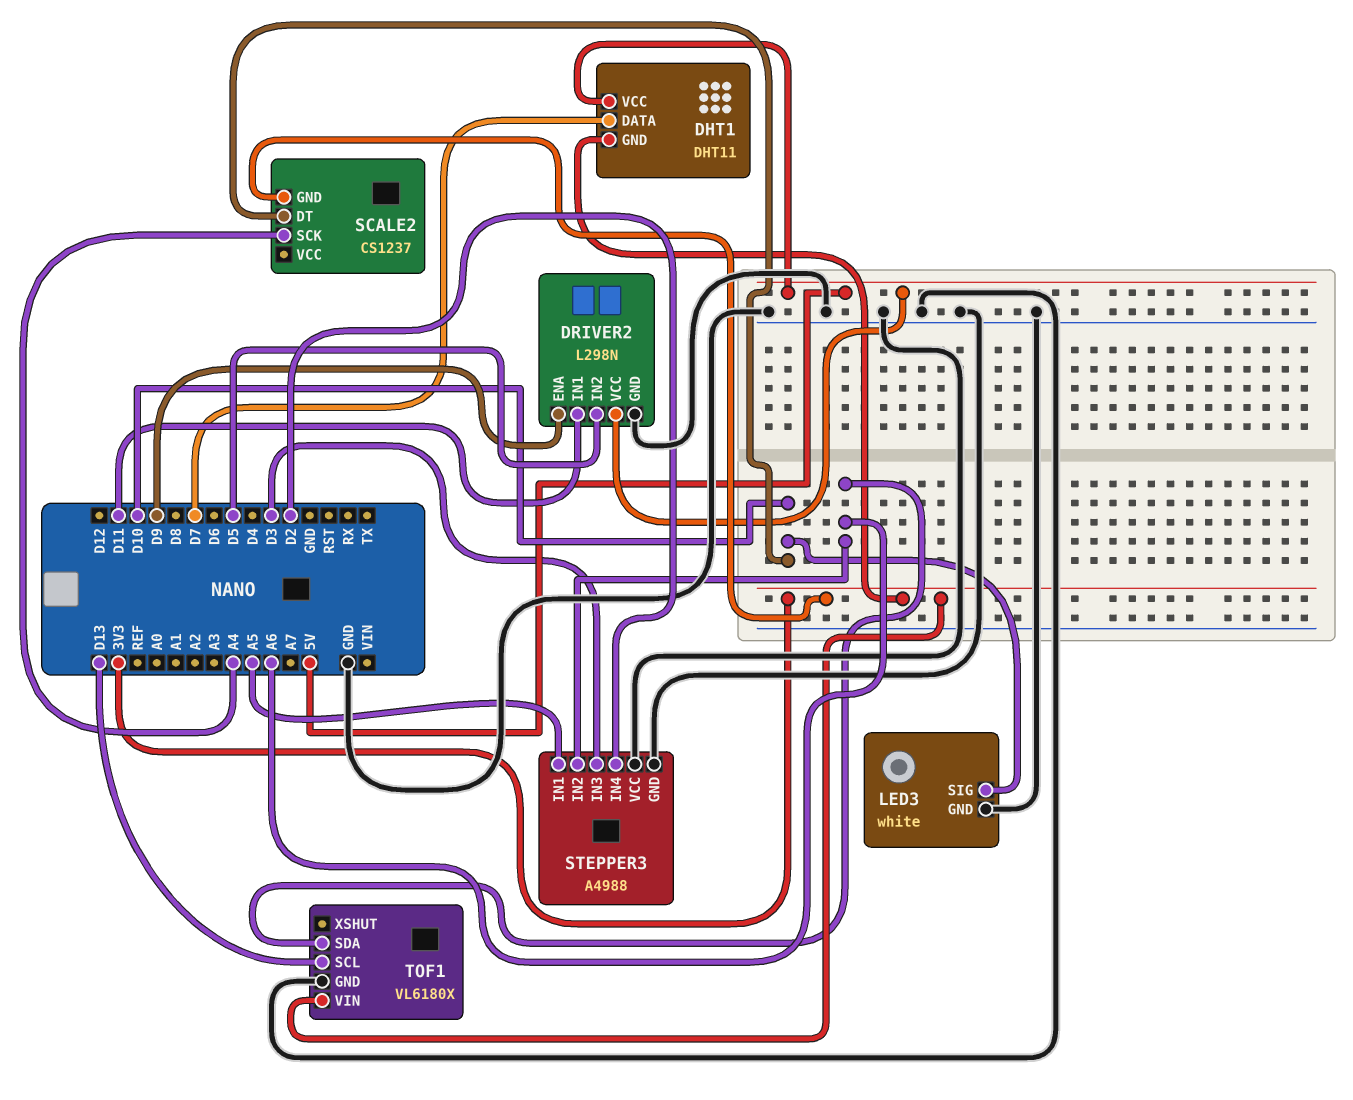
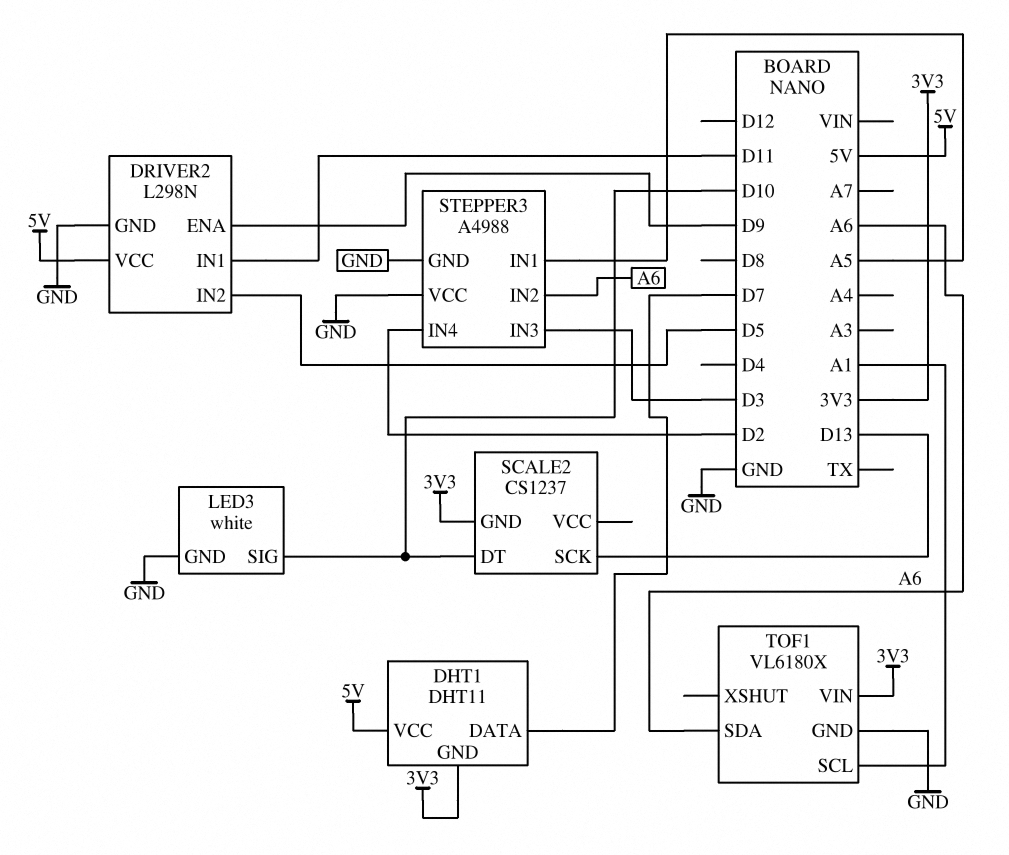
SCALE2 pin SCK: A4 -> D13
TOF1 pin SCL: D13 -> A1

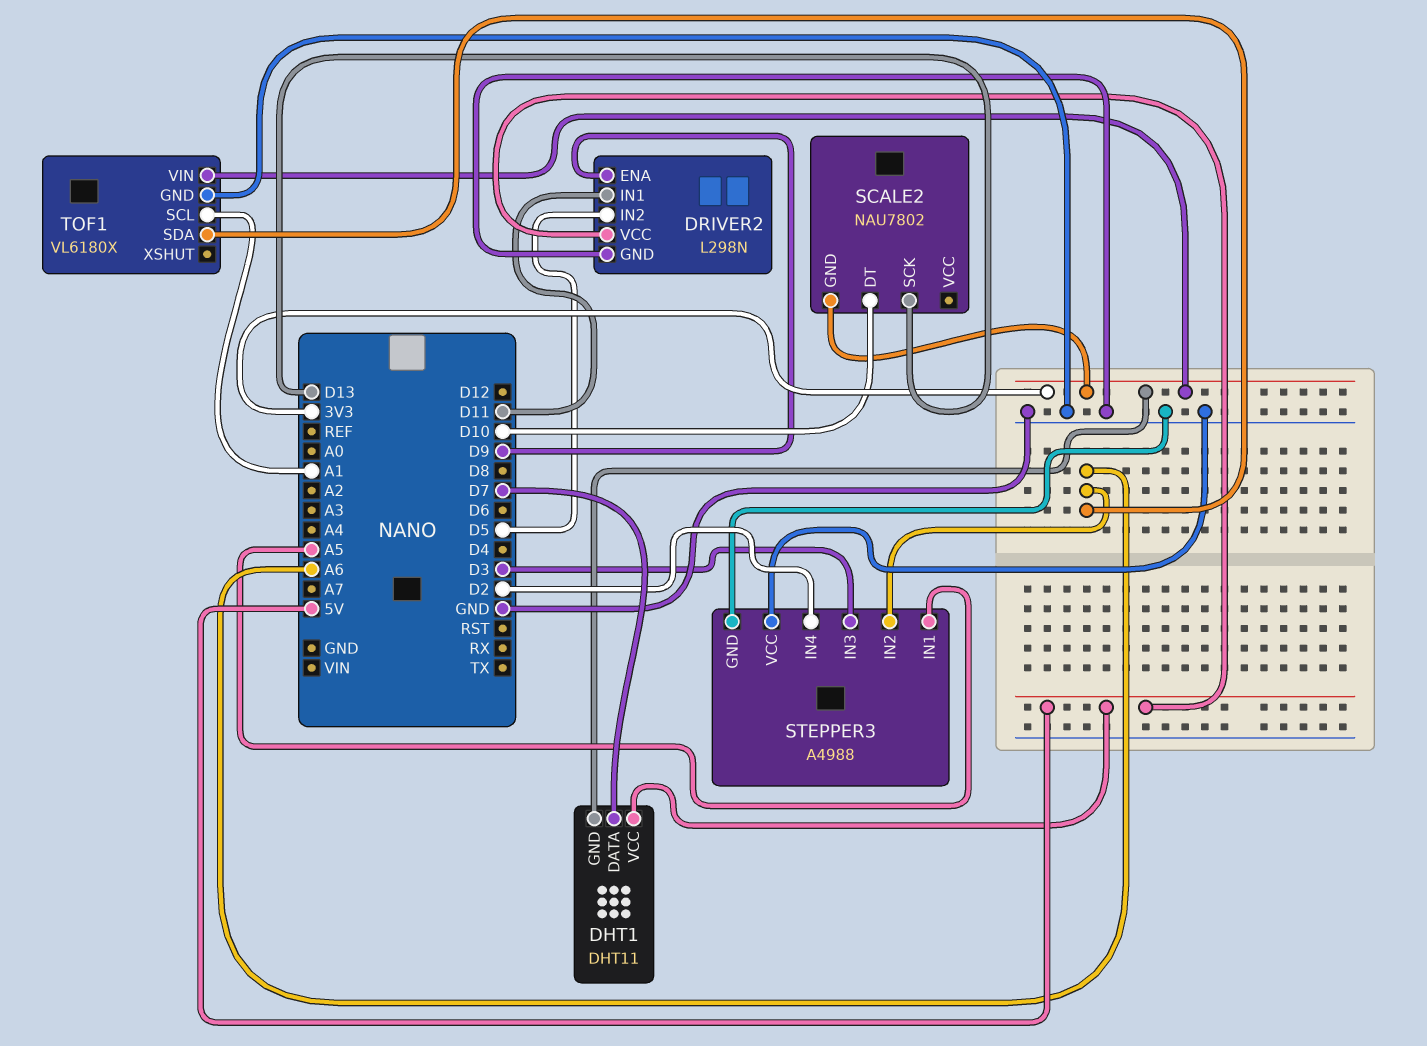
LED3: white -> none
LED3 pin GND: GND -> none
LED3 pin SIG: D10 -> none
SCALE2: CS1237 -> NAU7802

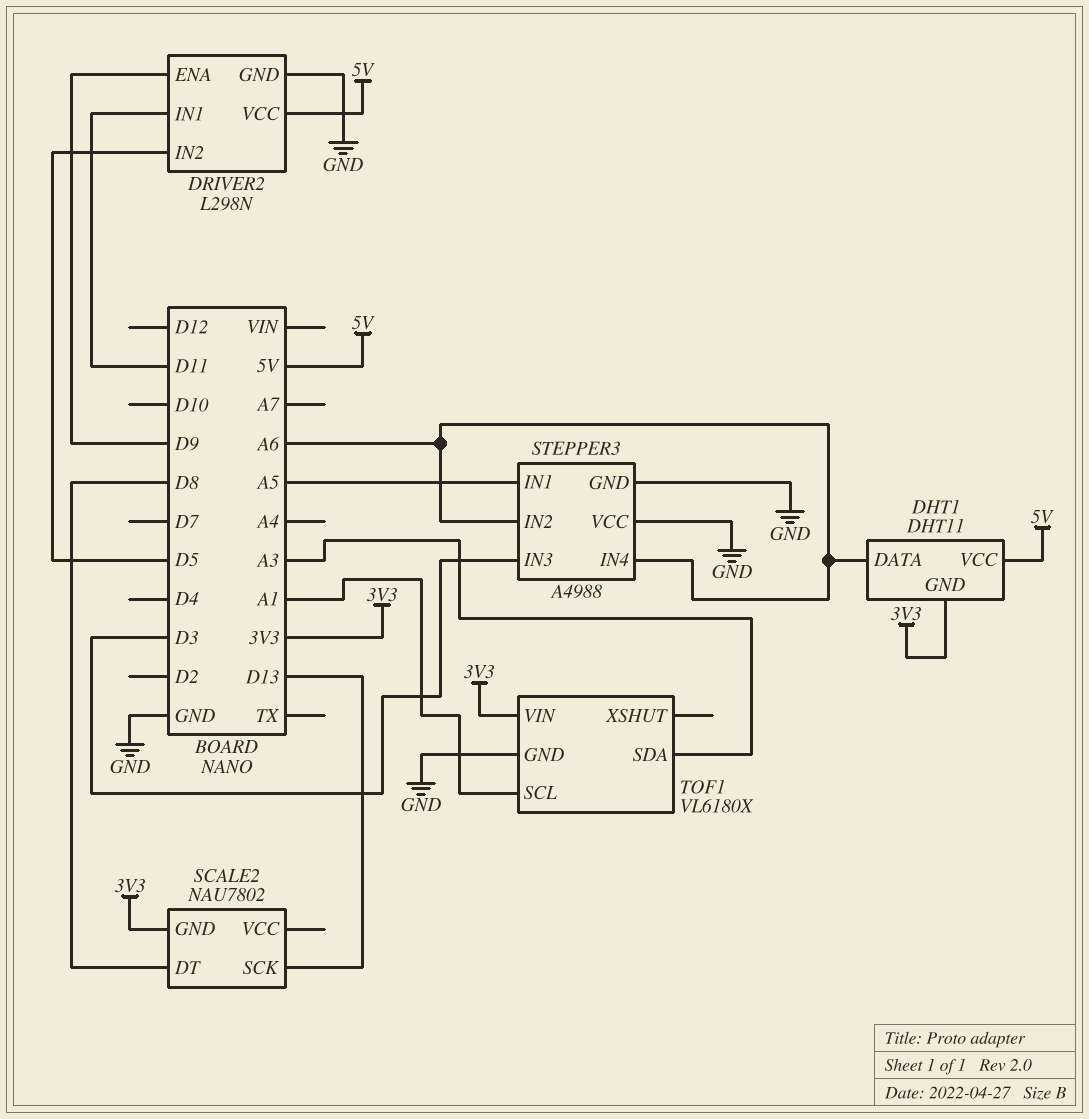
DHT1 pin DATA: D7 -> A6
SCALE2 pin DT: D10 -> D8
STEPPER3 pin IN4: D2 -> A6
TOF1 pin SDA: A6 -> A3

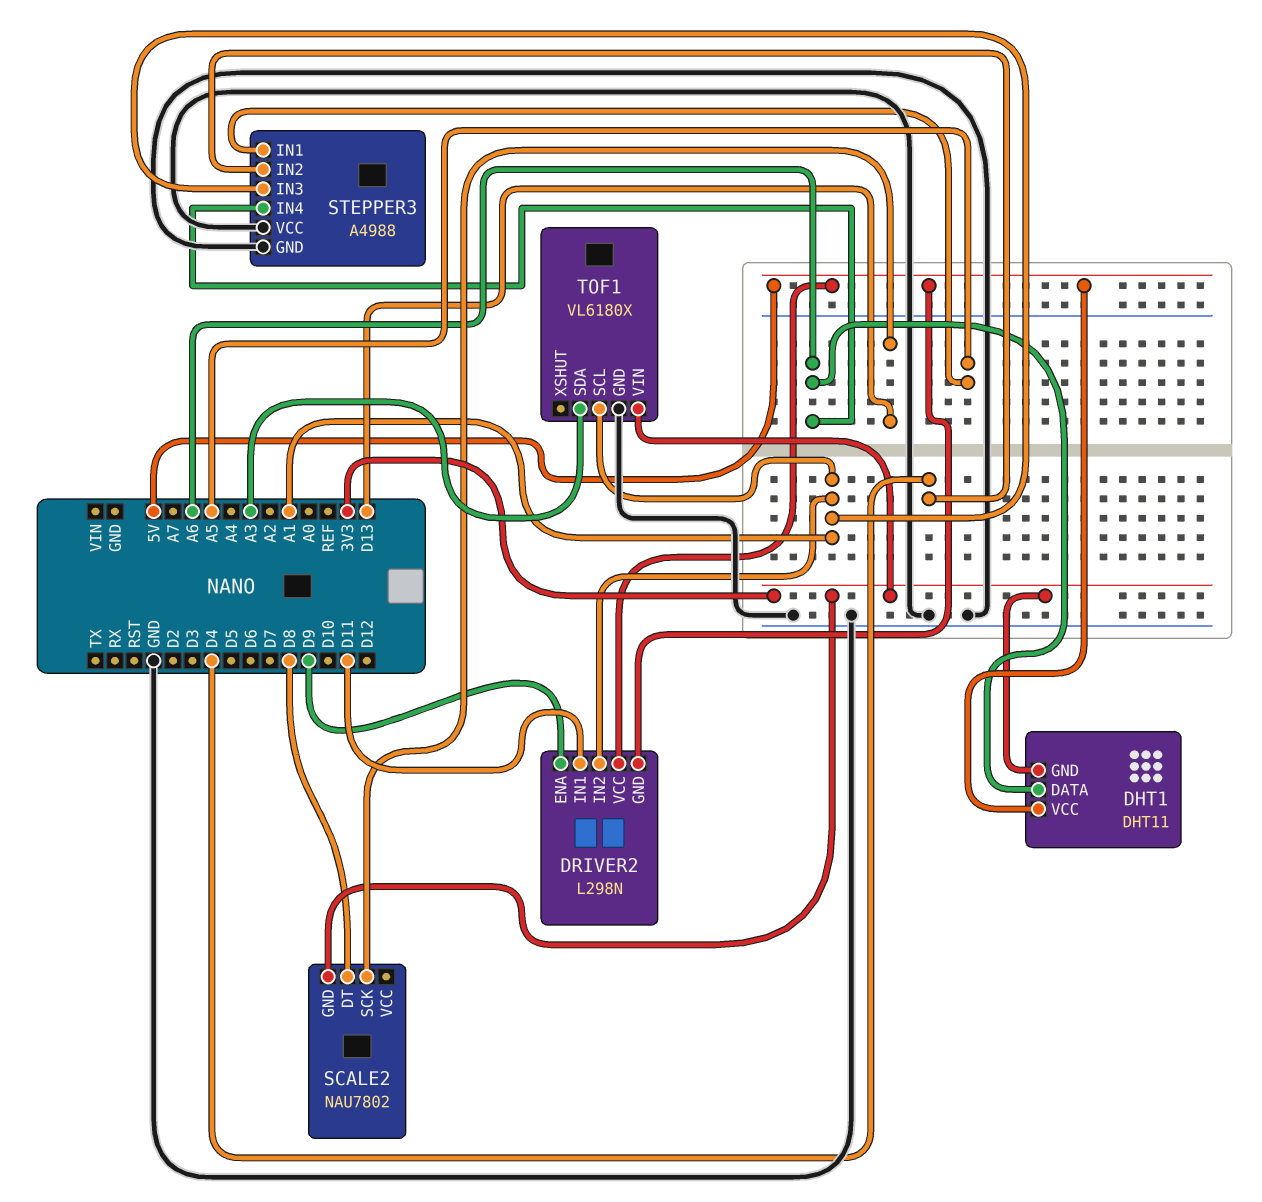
DRIVER2 pin GND: GND -> 5V
DRIVER2 pin IN2: D5 -> A1
STEPPER3 pin IN2: A6 -> D4
STEPPER3 pin IN3: D3 -> A1

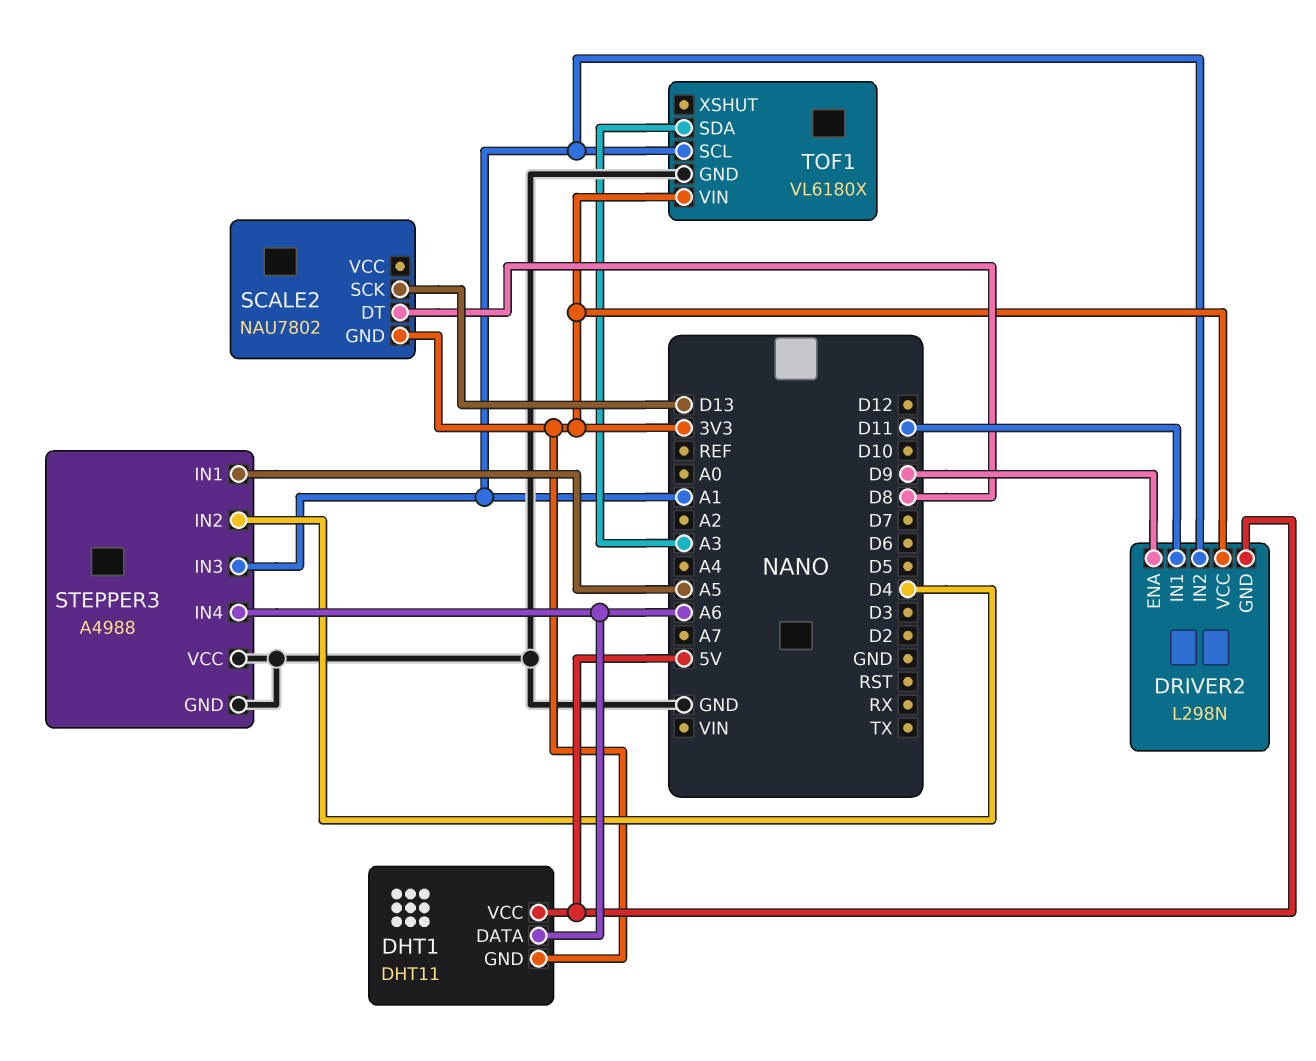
DRIVER2 pin VCC: 5V -> 3V3

